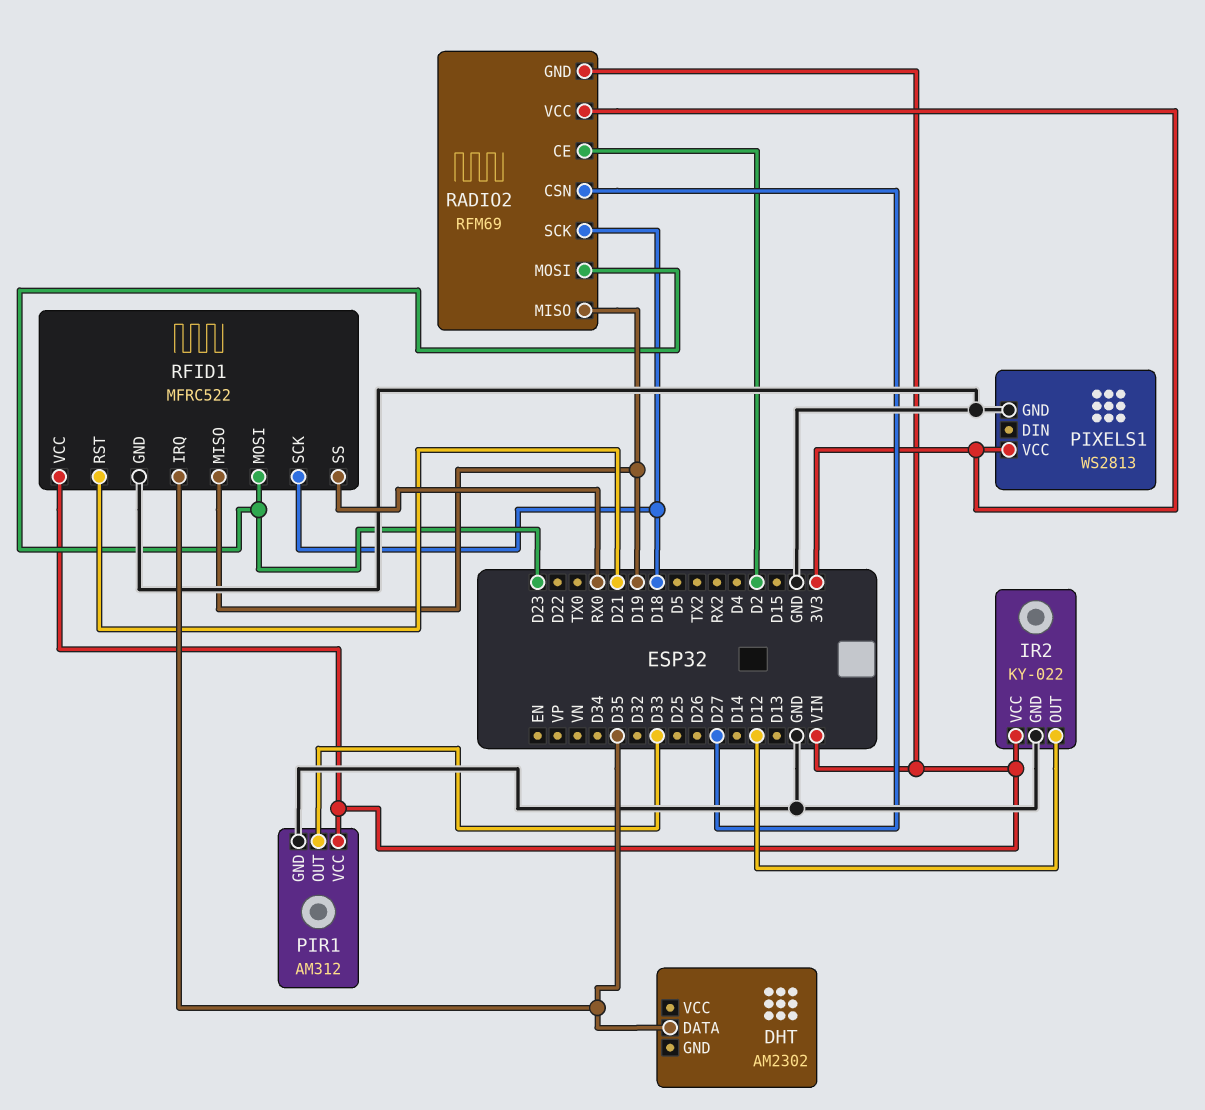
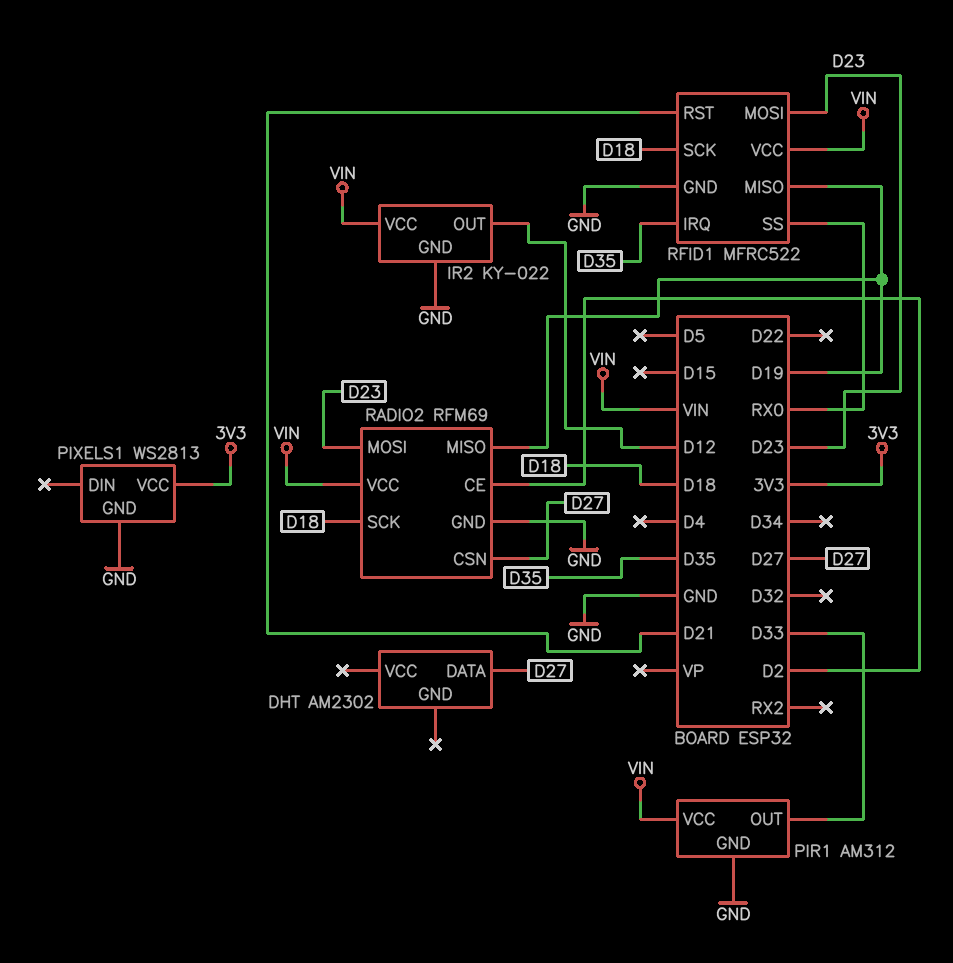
DHT pin DATA: D35 -> D27
RADIO2 pin GND: VIN -> GND
RADIO2 pin VCC: 3V3 -> VIN

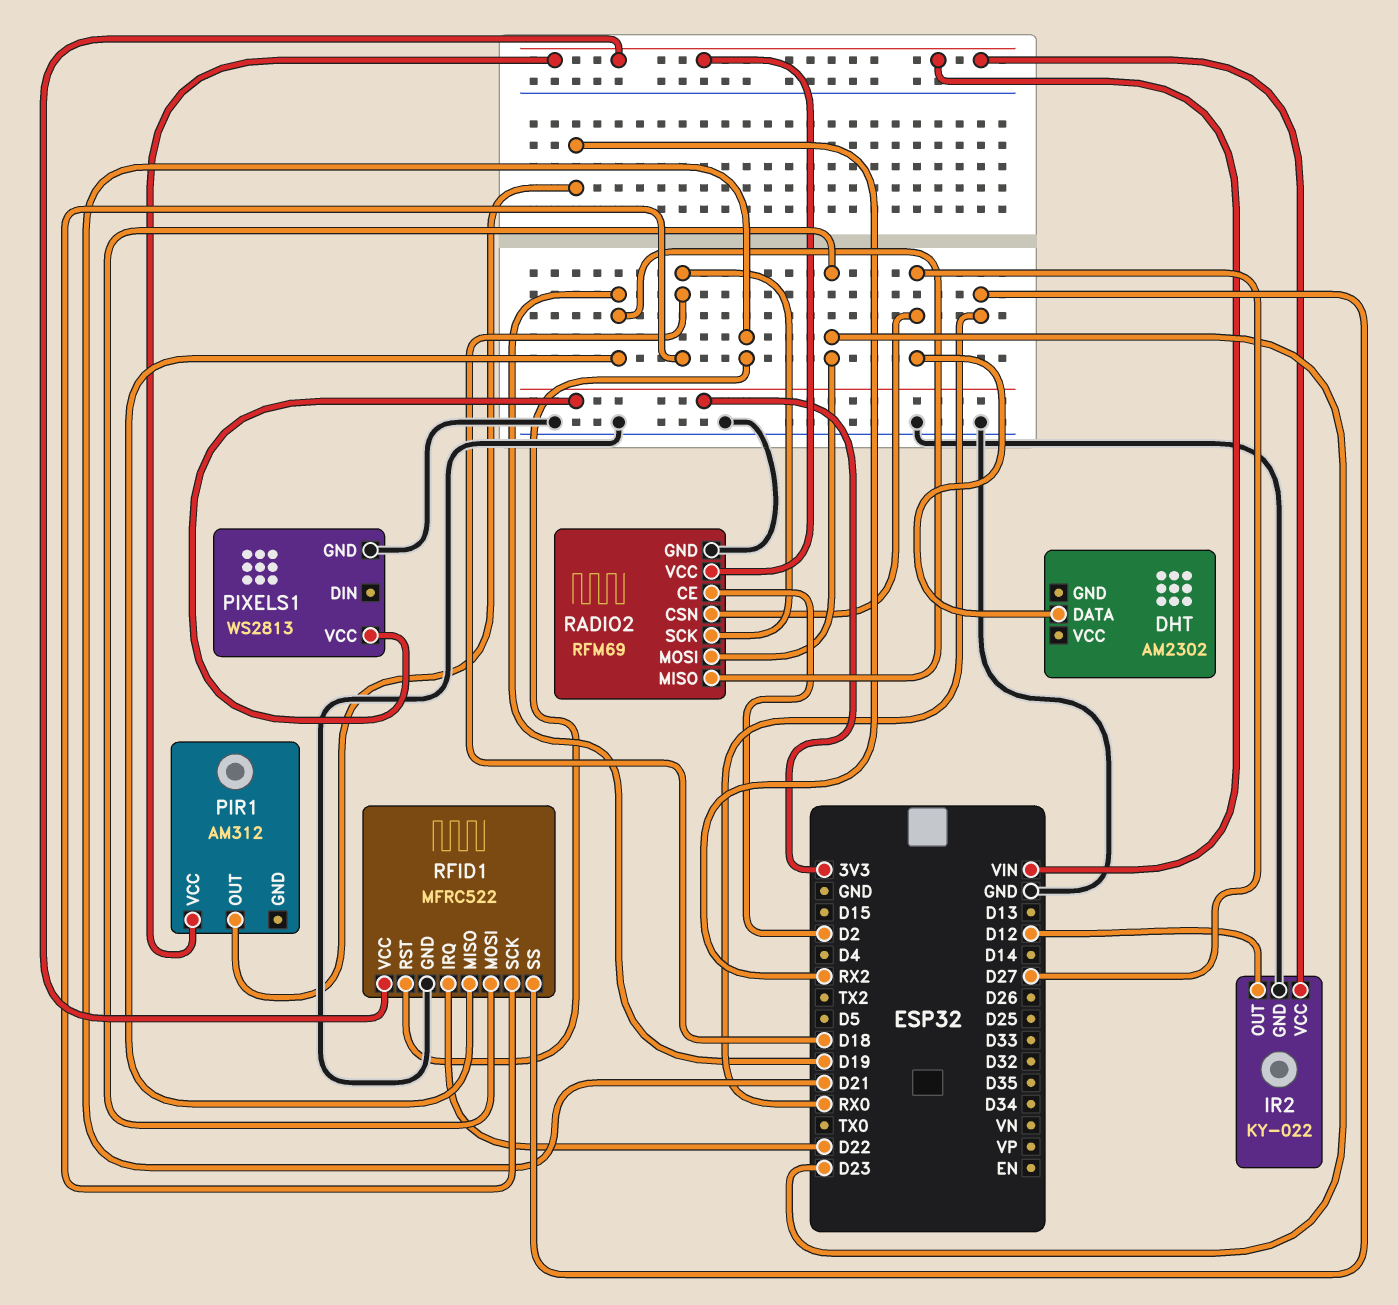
PIR1 pin GND: GND -> none
PIR1 pin OUT: D33 -> RX2
RFID1 pin IRQ: D35 -> D22

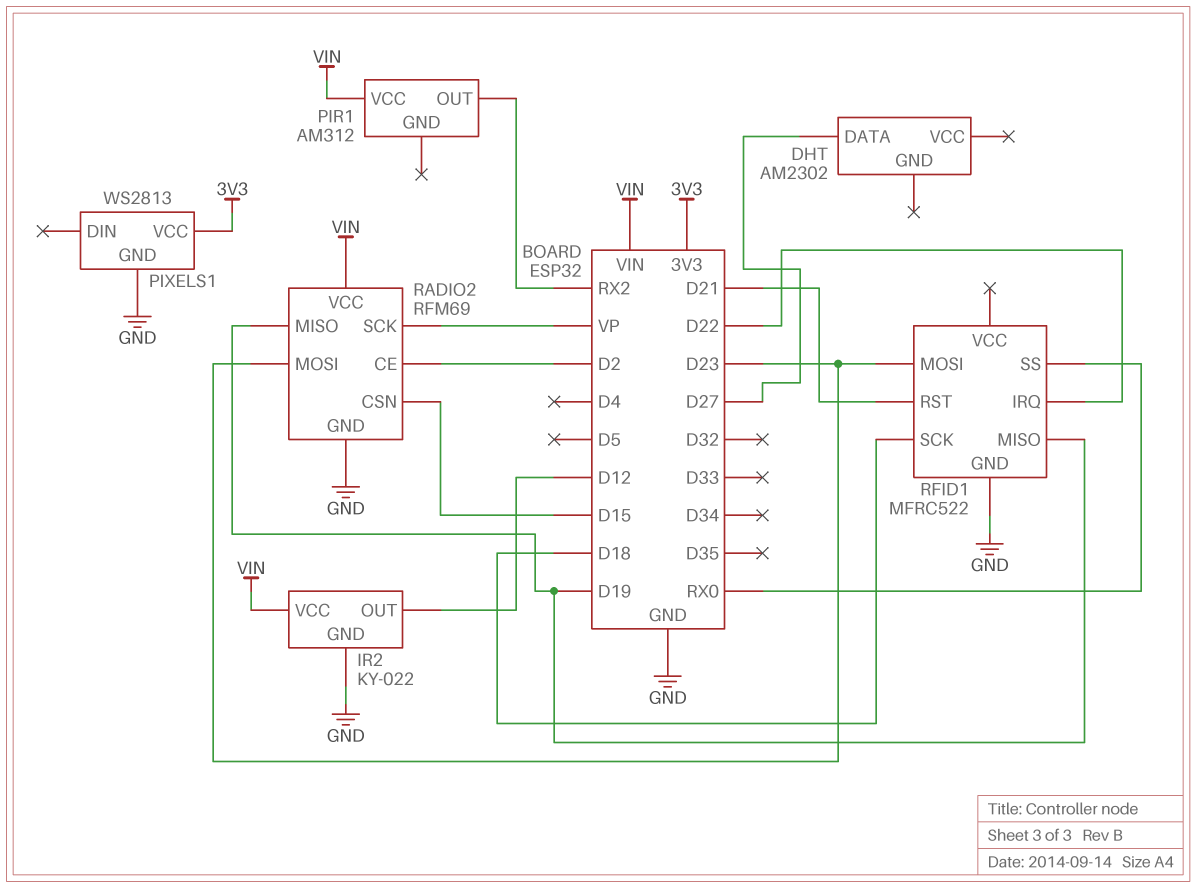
RADIO2 pin CSN: D27 -> D15
RADIO2 pin SCK: D18 -> VP
RFID1 pin VCC: VIN -> none

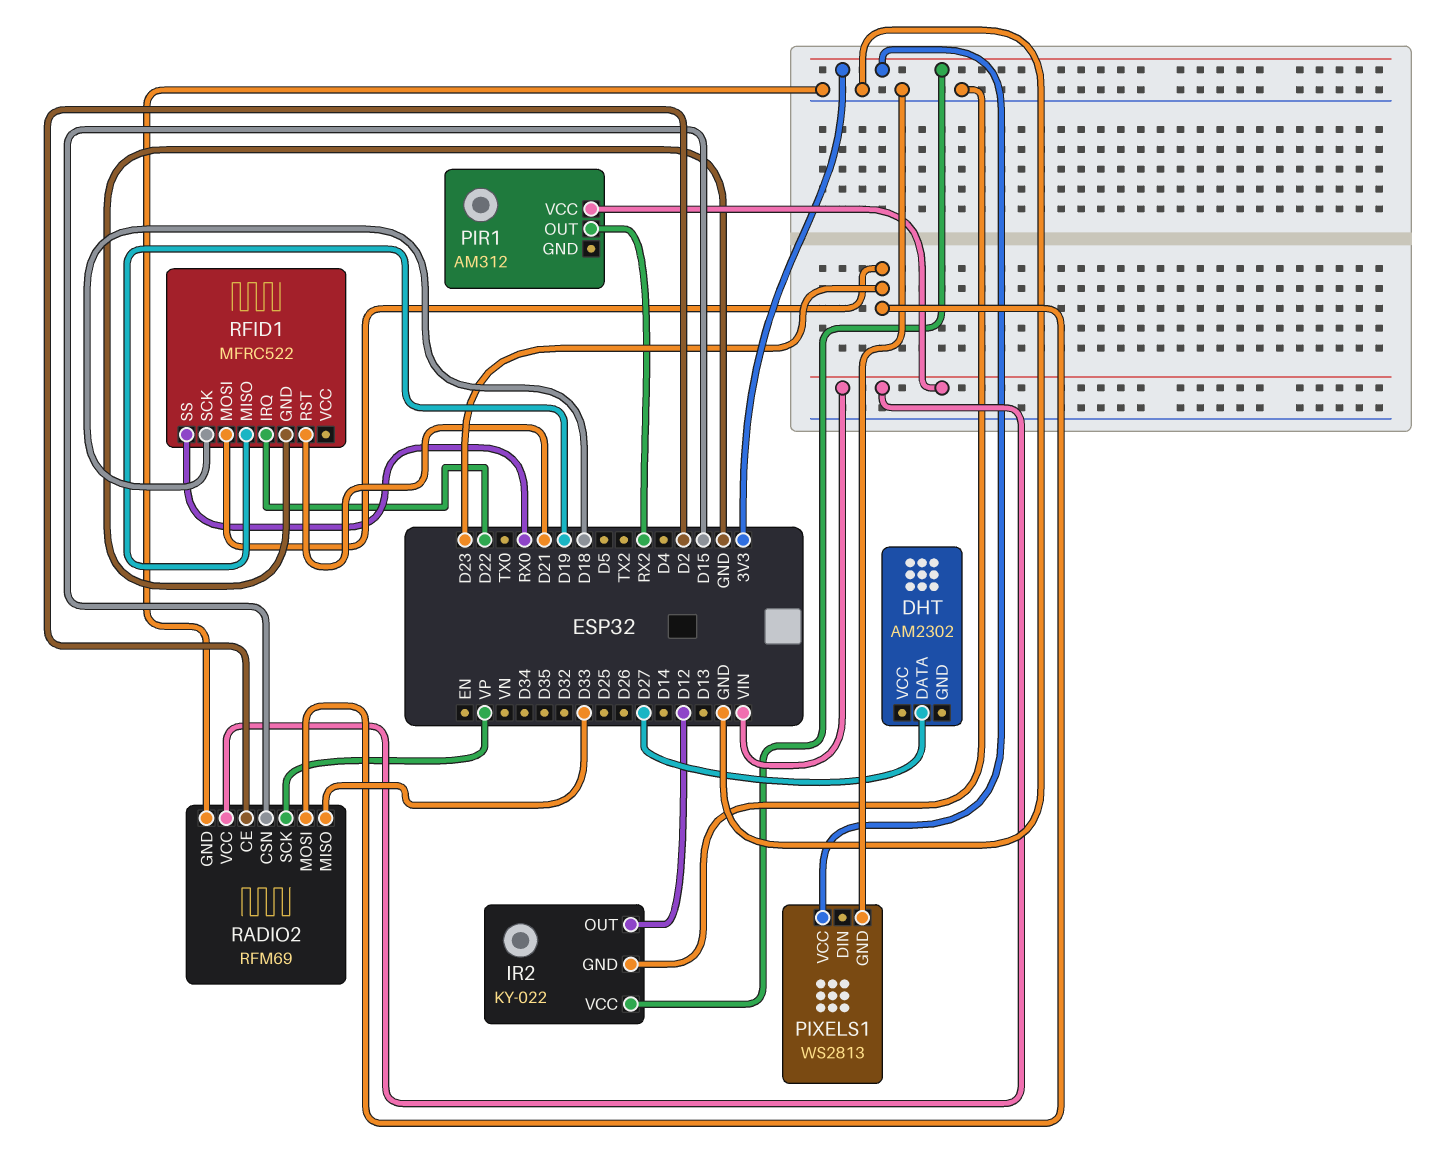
IR2 pin VCC: VIN -> 3V3
RADIO2 pin MISO: D19 -> D33

